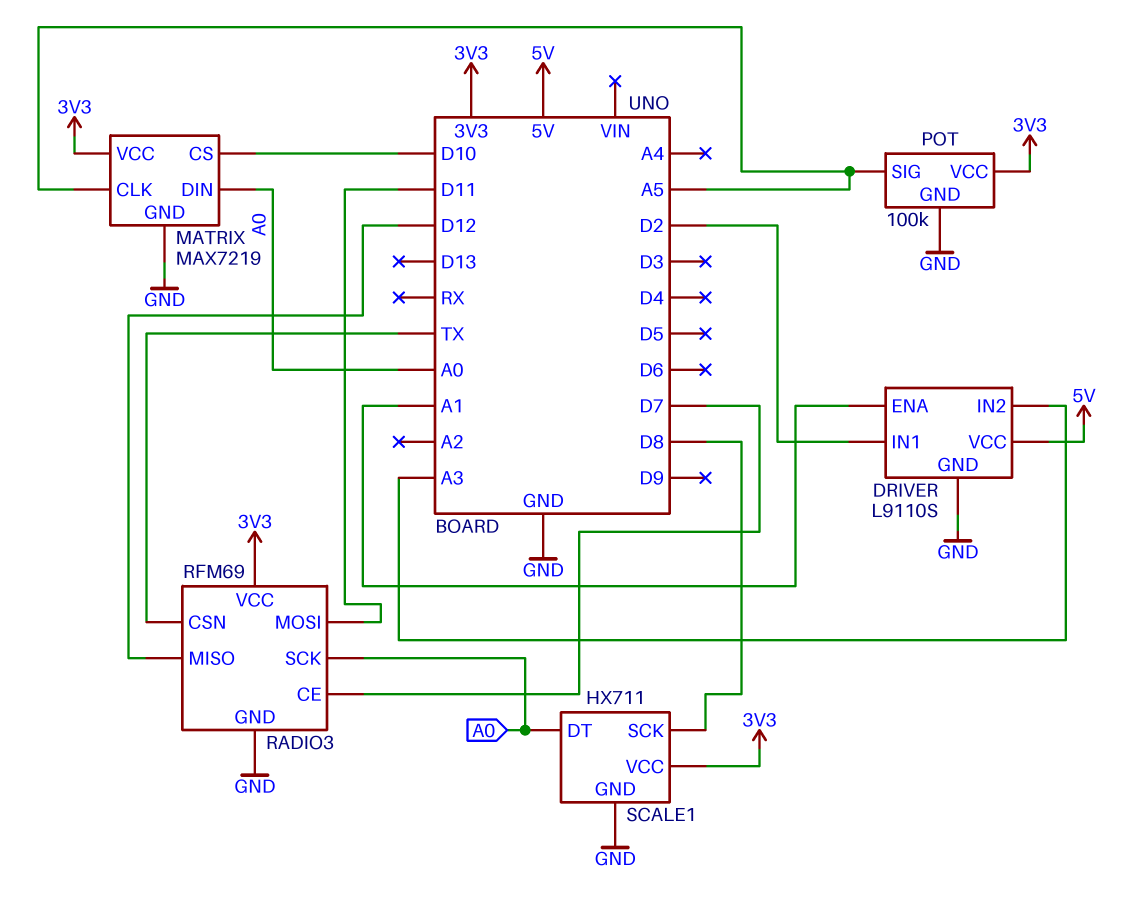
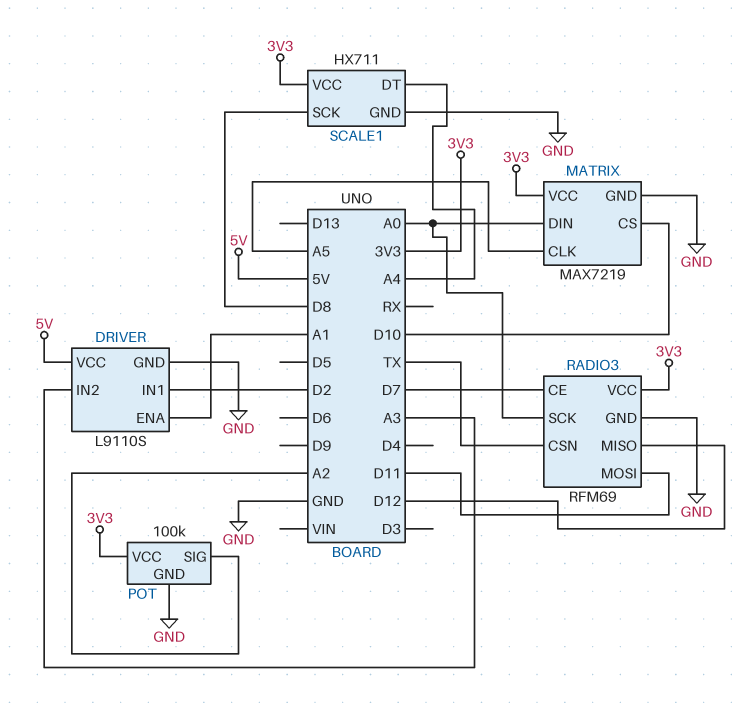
POT pin SIG: A5 -> A2
SCALE1 pin DT: A0 -> A4

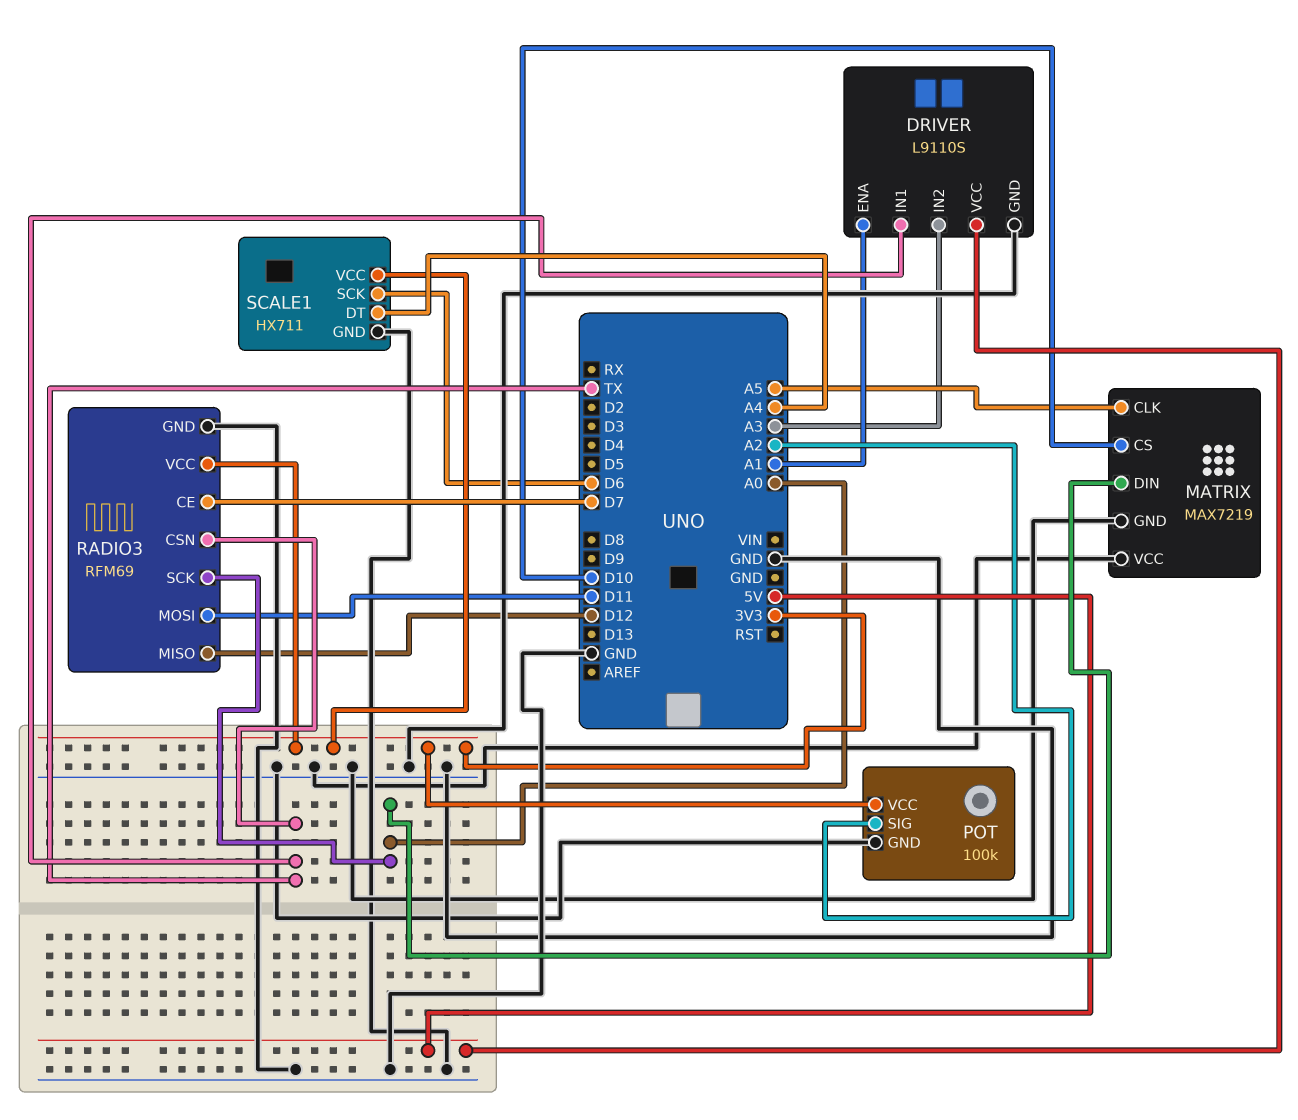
DRIVER pin IN1: D2 -> TX
MATRIX pin VCC: 3V3 -> GND
SCALE1 pin SCK: D8 -> D6

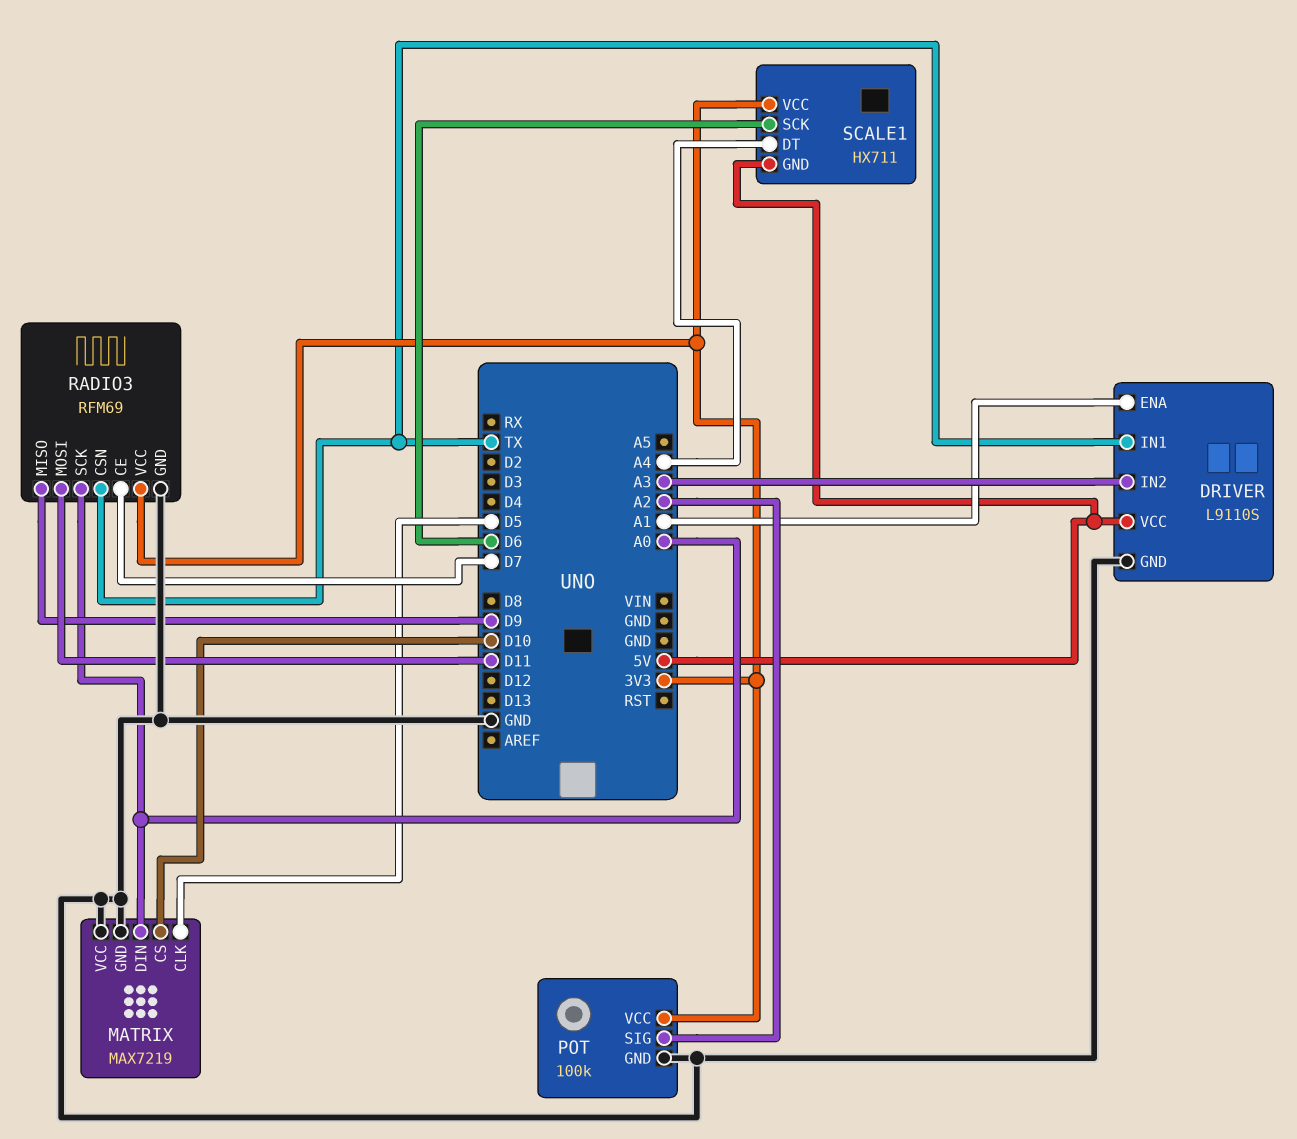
MATRIX pin CLK: A5 -> D5
RADIO3 pin MISO: D12 -> D9
SCALE1 pin GND: GND -> 5V

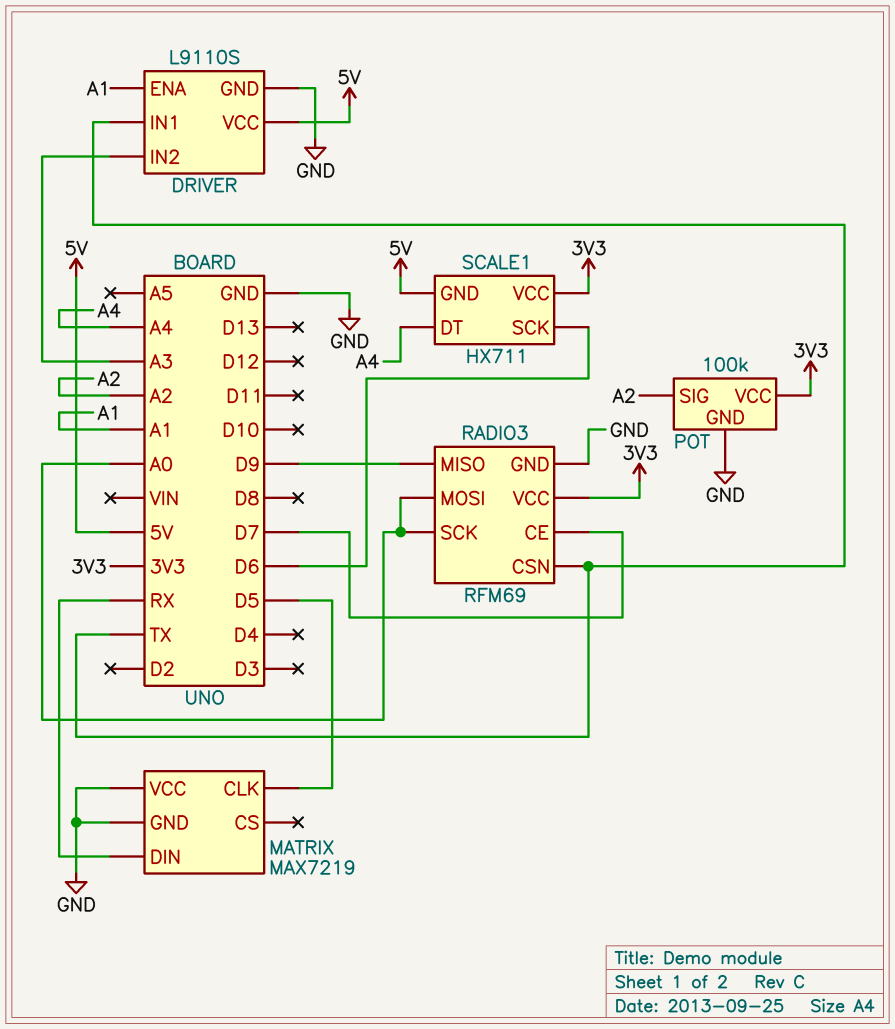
MATRIX pin CS: D10 -> none
MATRIX pin DIN: A0 -> RX
RADIO3 pin MOSI: D11 -> A0

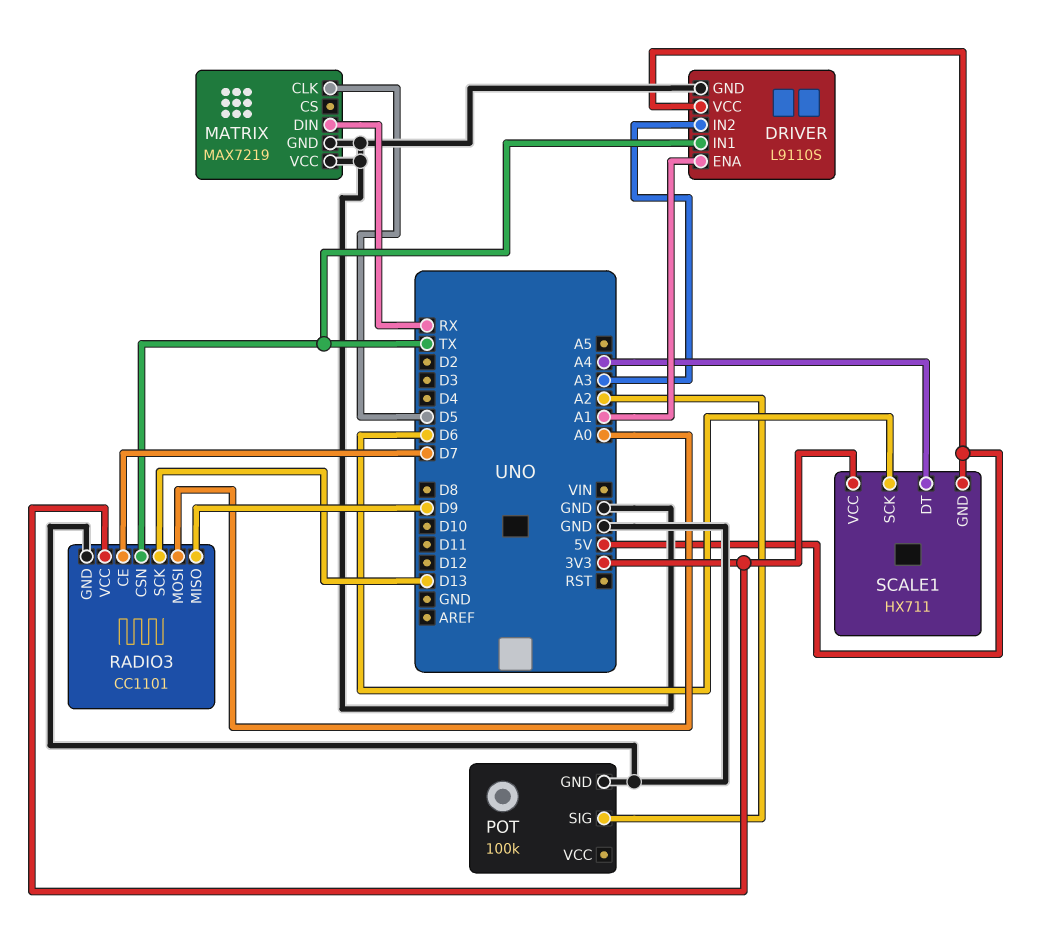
POT pin VCC: 3V3 -> none
RADIO3: RFM69 -> CC1101
RADIO3 pin SCK: A0 -> D13

